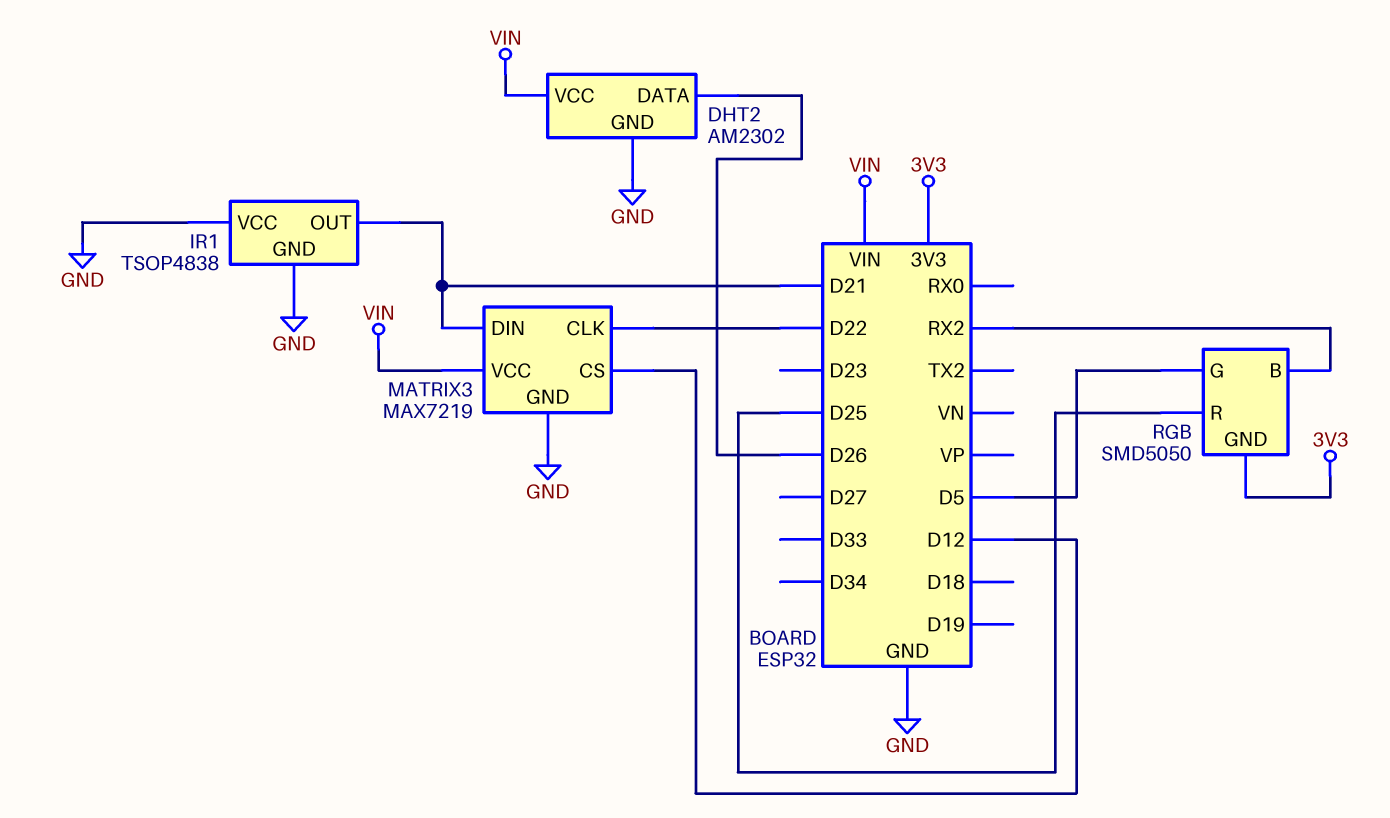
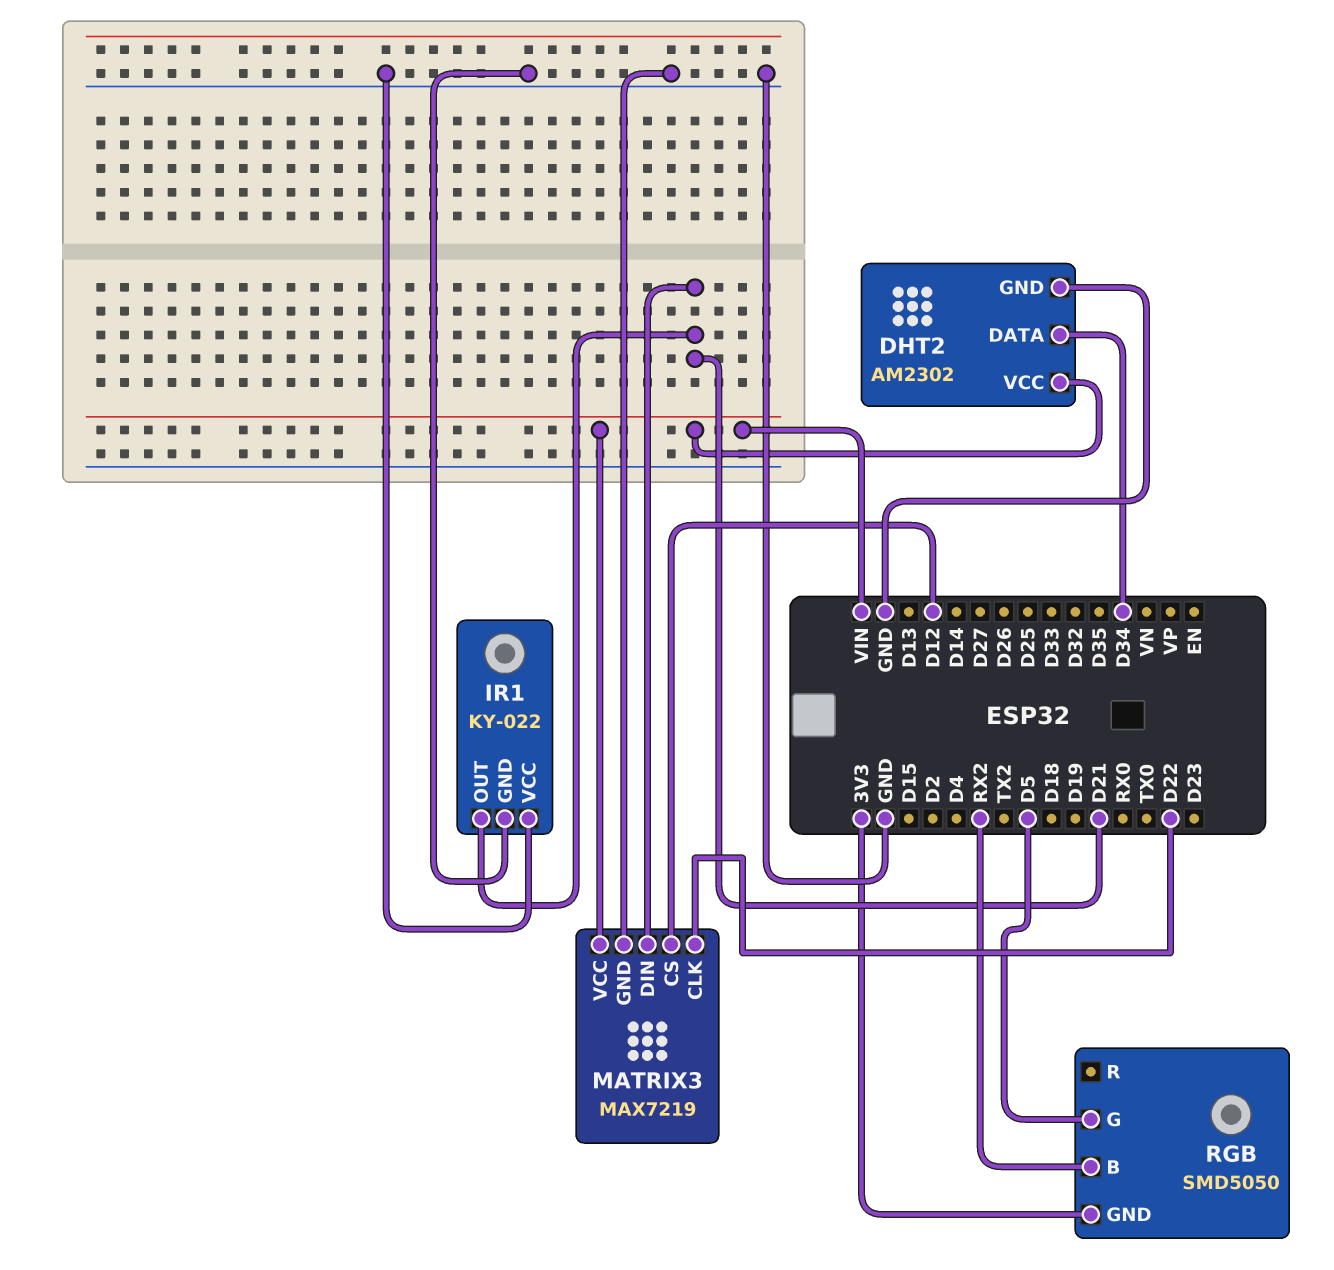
DHT2 pin DATA: D26 -> D34
IR1: TSOP4838 -> KY-022
RGB pin R: D25 -> none

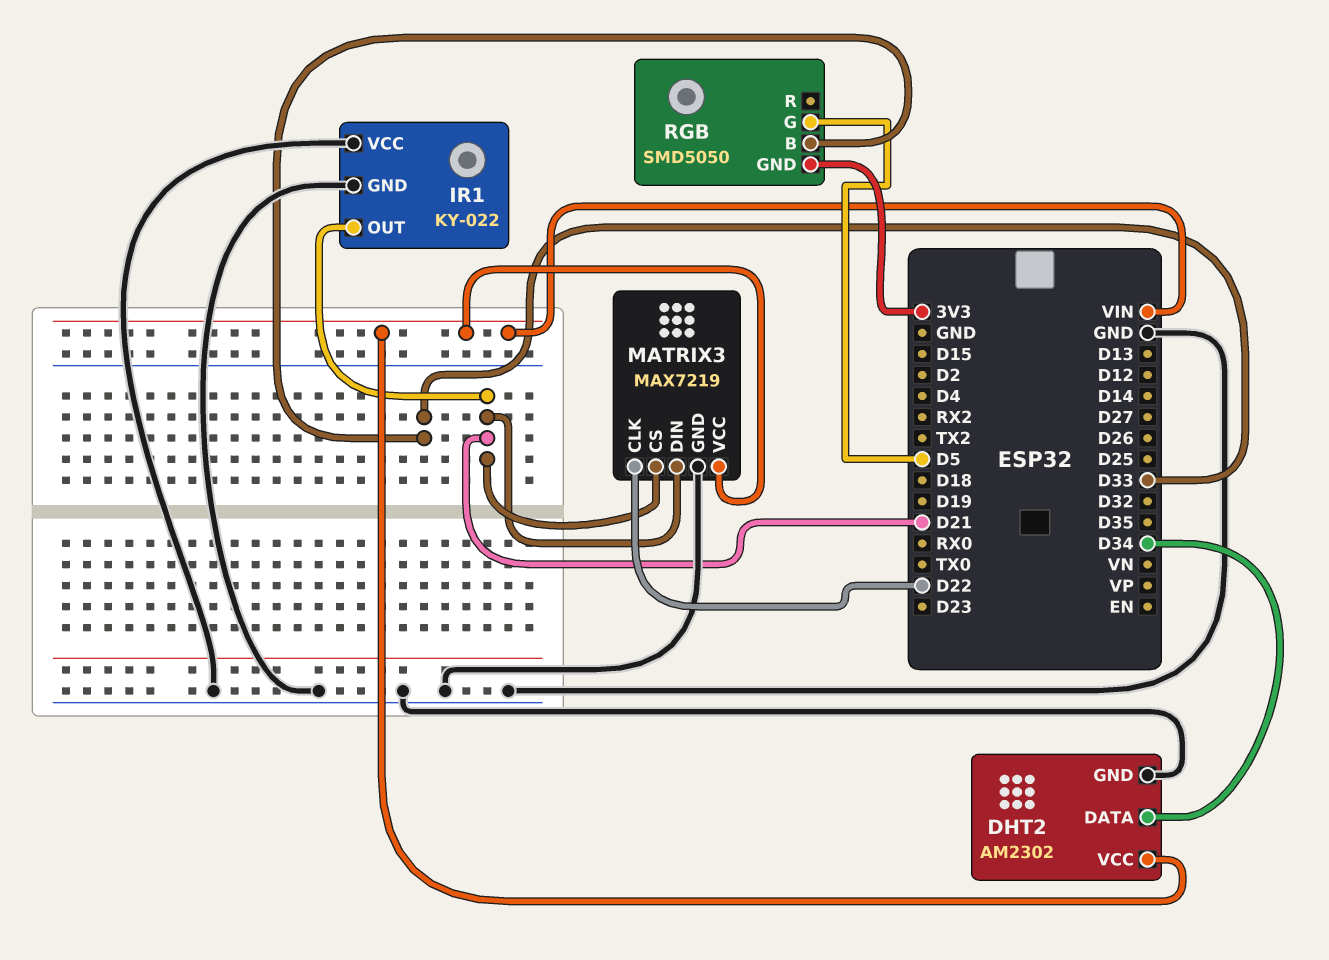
MATRIX3 pin CS: D12 -> D21
RGB pin B: RX2 -> D33

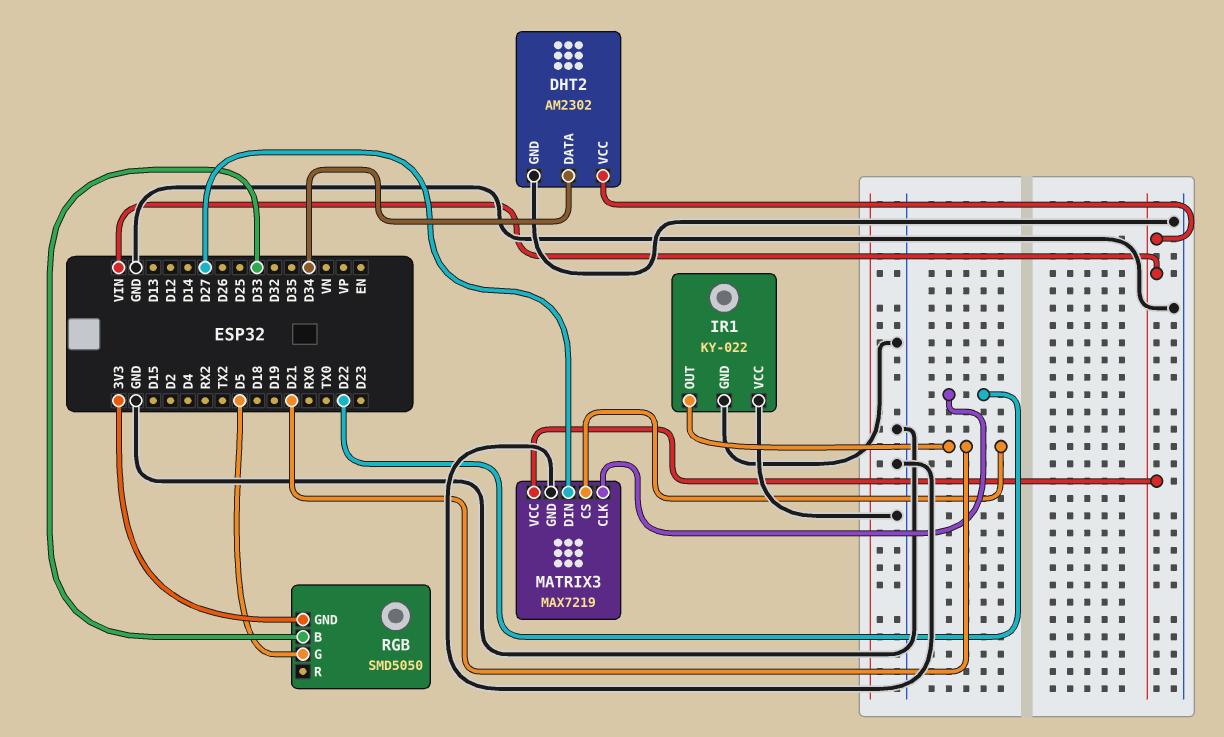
MATRIX3 pin DIN: D21 -> D27

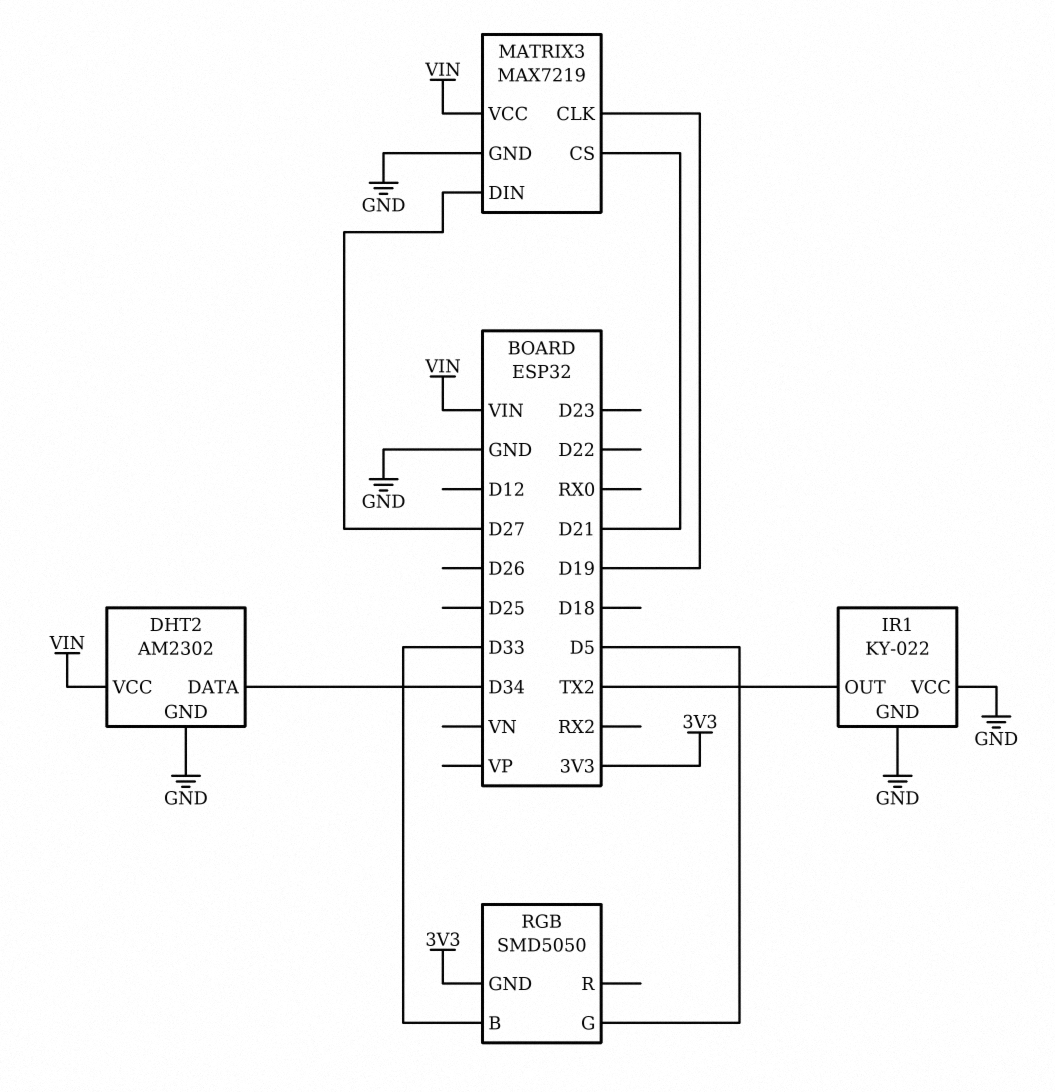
IR1 pin OUT: D21 -> TX2
MATRIX3 pin CLK: D22 -> D19

